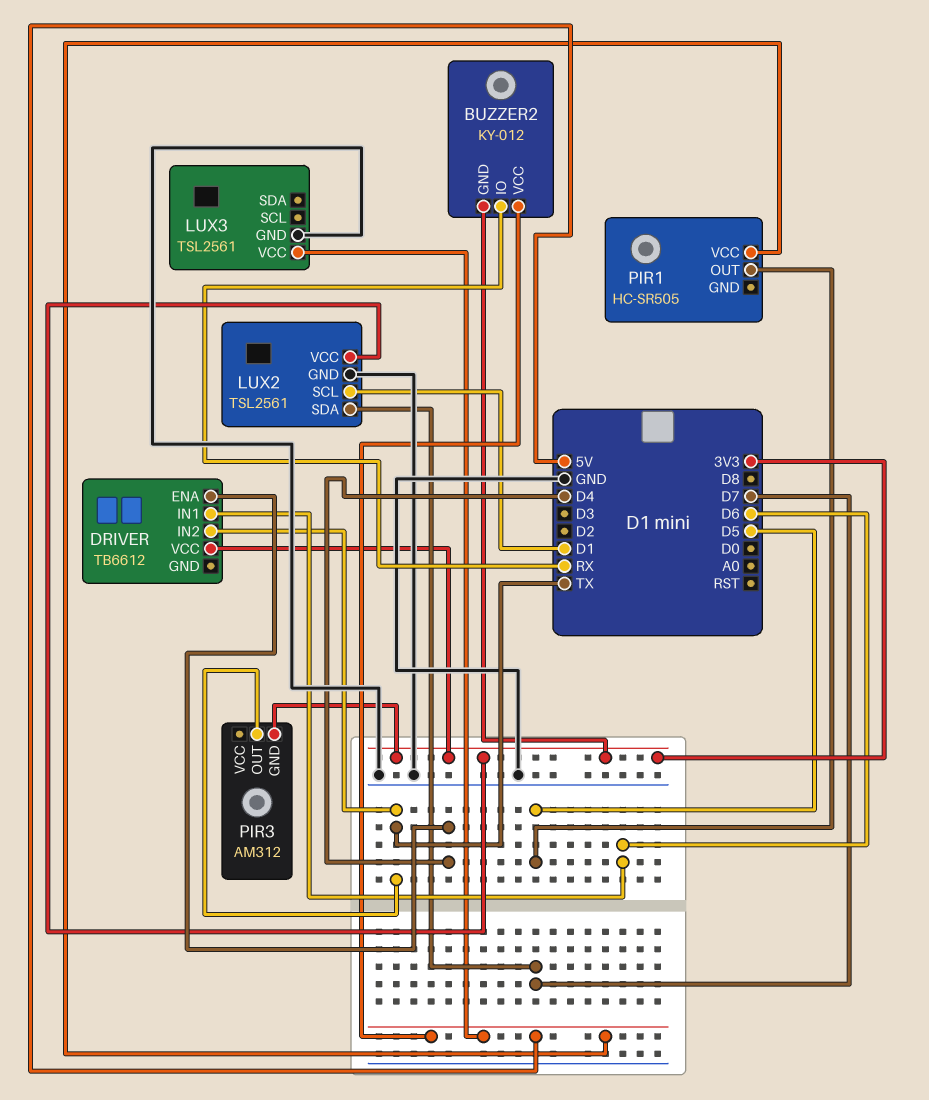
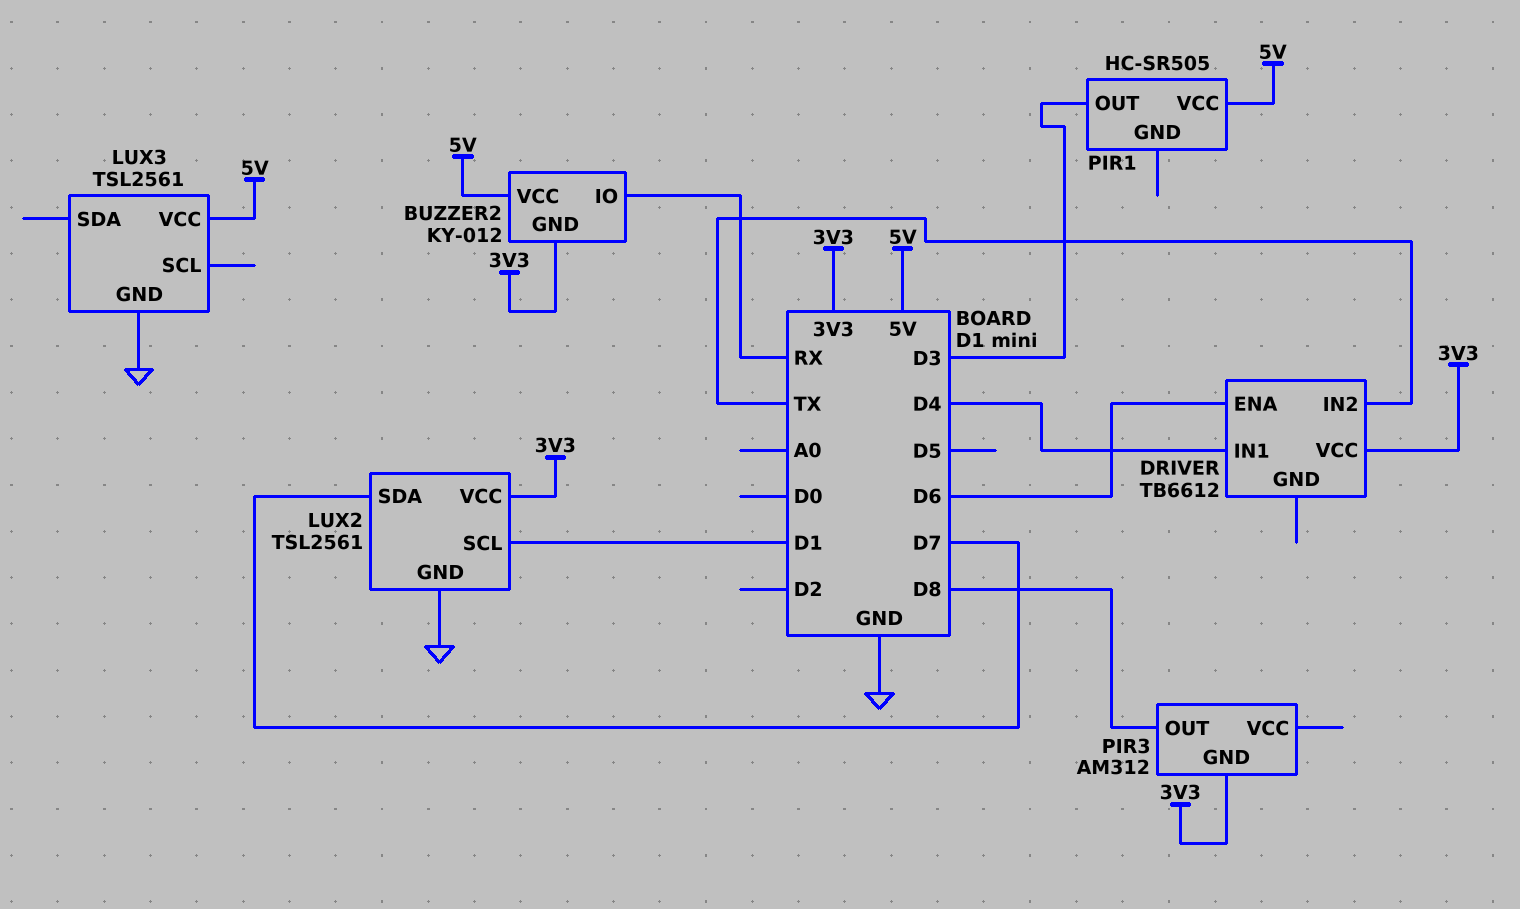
DRIVER pin ENA: D4 -> D6
DRIVER pin IN1: D6 -> D4
PIR1 pin OUT: D5 -> D3
PIR3 pin OUT: TX -> D8

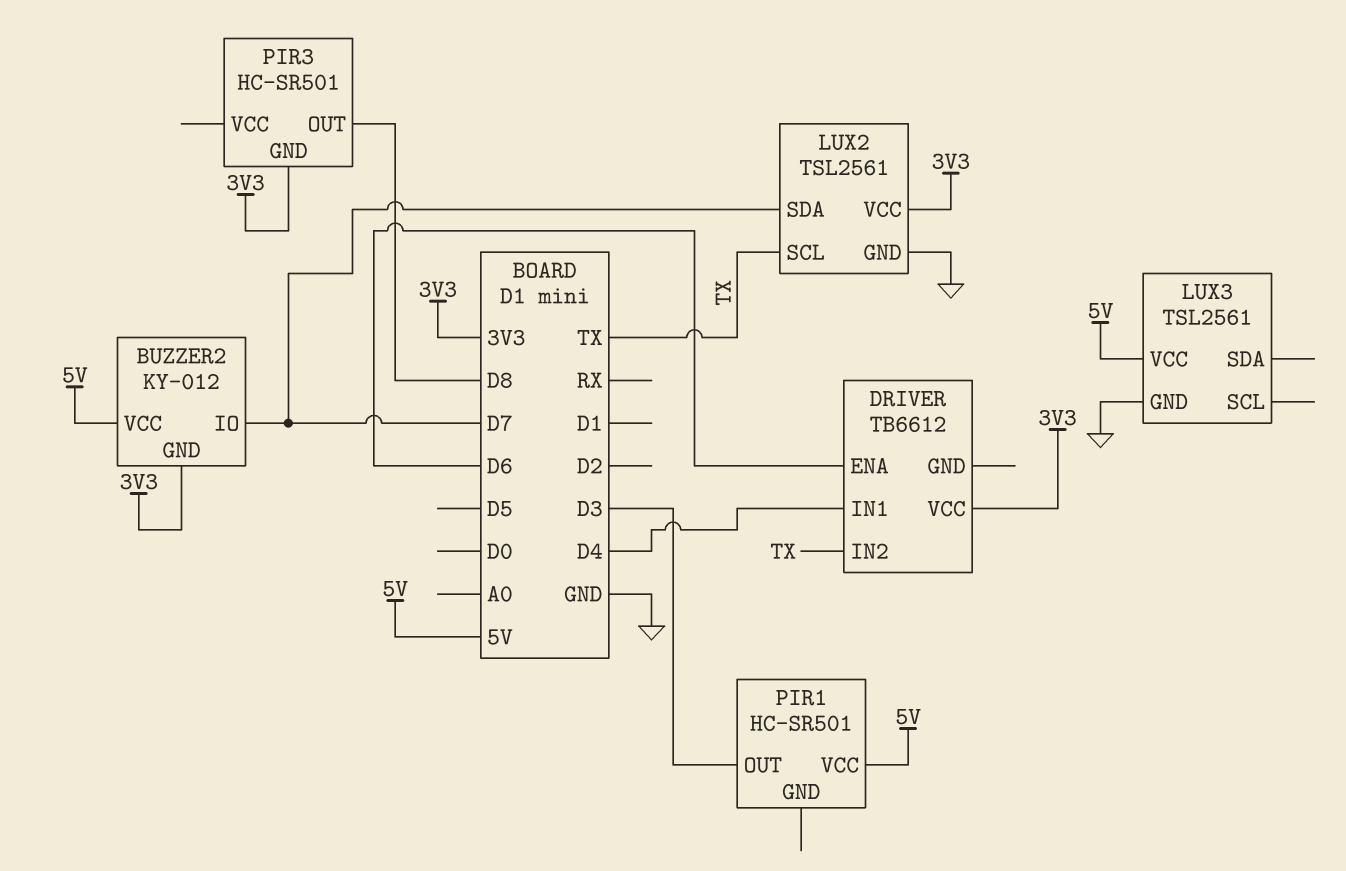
BUZZER2 pin IO: RX -> D7
LUX2 pin SCL: D1 -> TX
PIR1: HC-SR505 -> HC-SR501
PIR3: AM312 -> HC-SR501

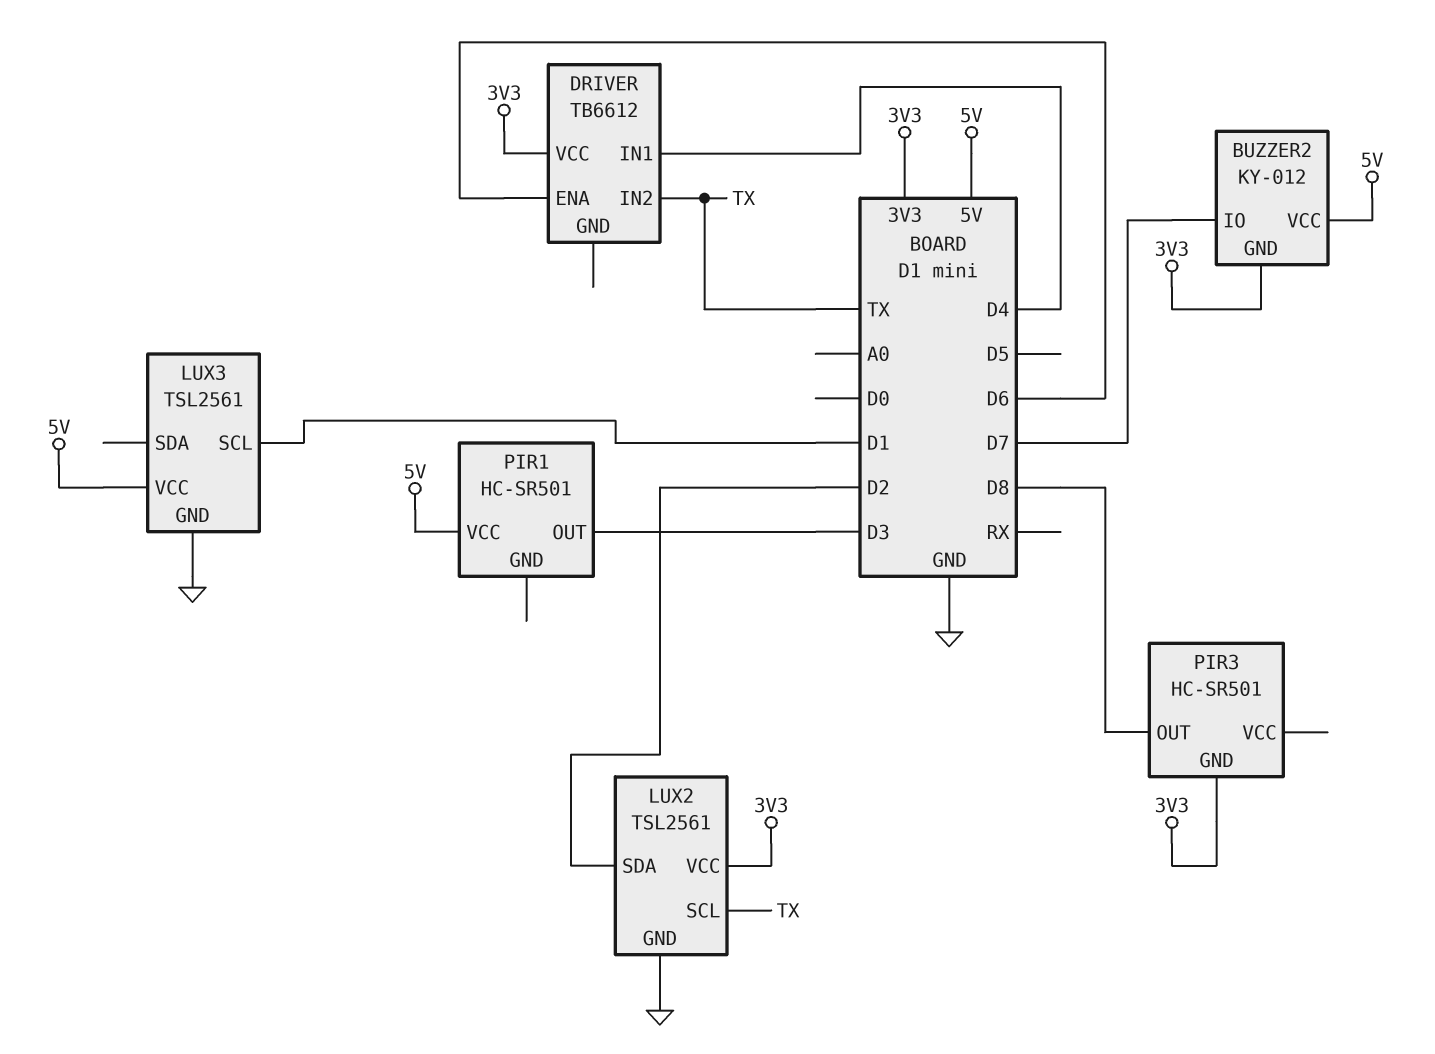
LUX2 pin SDA: D7 -> D2
LUX3 pin SCL: none -> D1

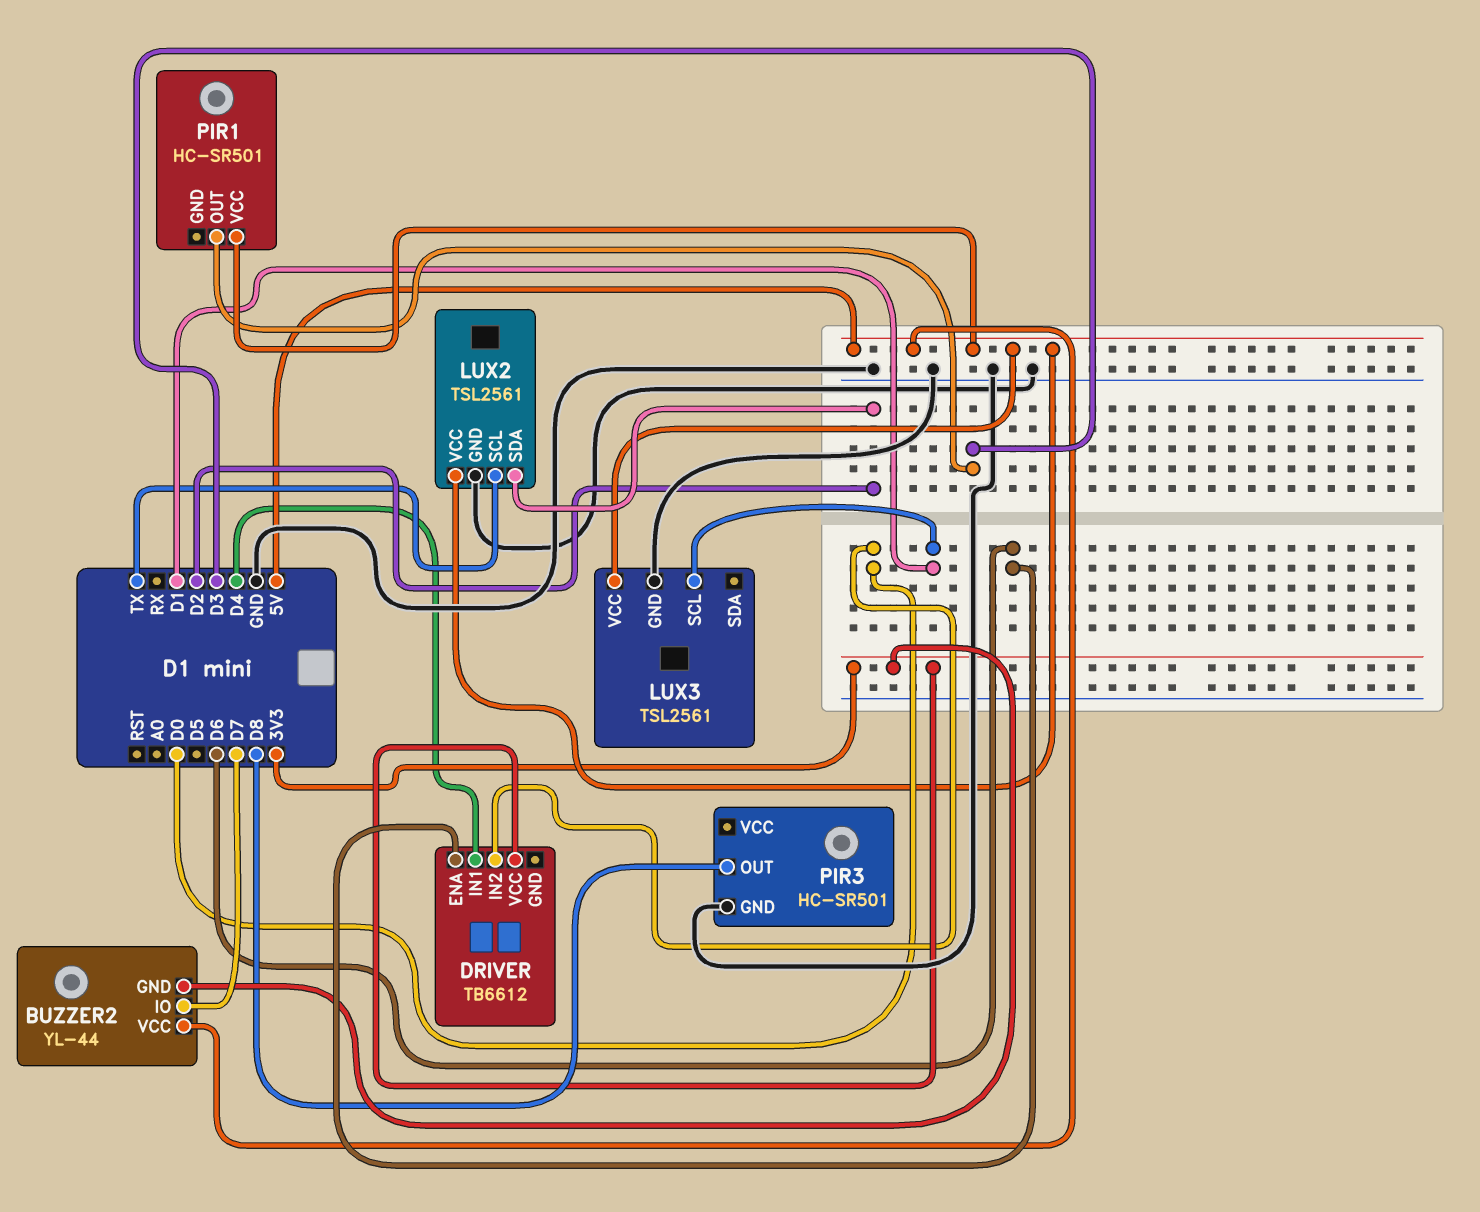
BUZZER2: KY-012 -> YL-44
DRIVER pin IN2: TX -> D0
LUX2 pin VCC: 3V3 -> 5V
PIR3 pin GND: 3V3 -> GND

